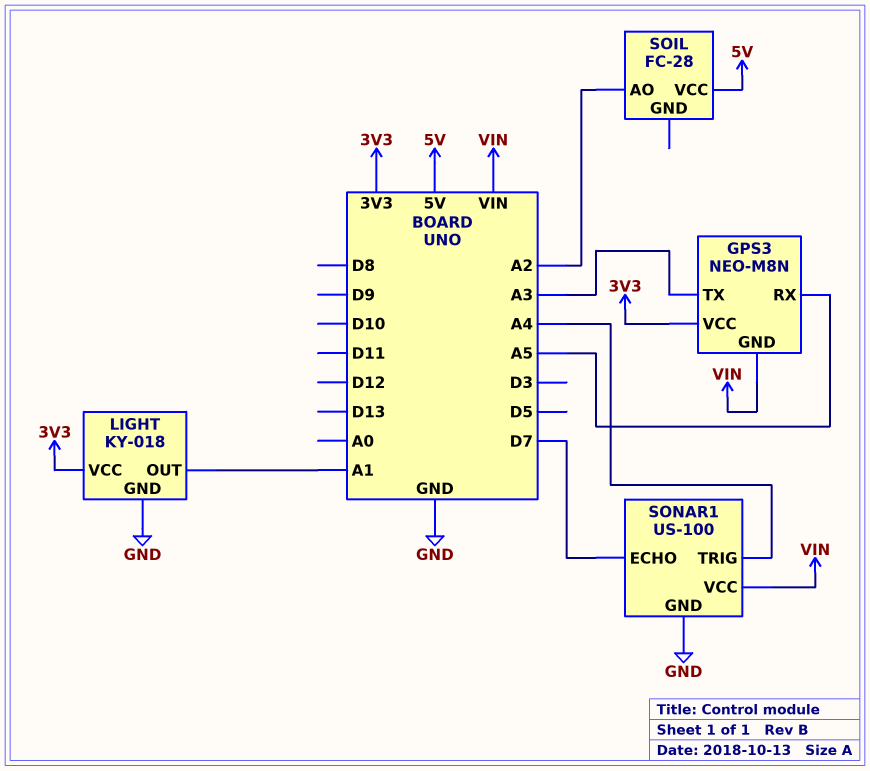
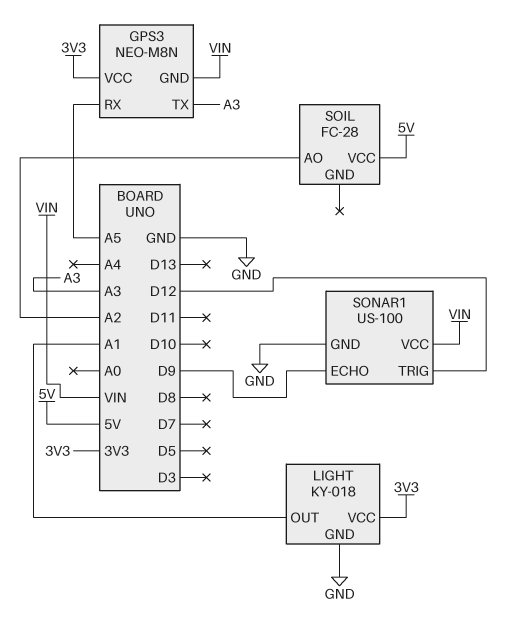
SONAR1 pin ECHO: D7 -> D9
SONAR1 pin TRIG: A4 -> D12

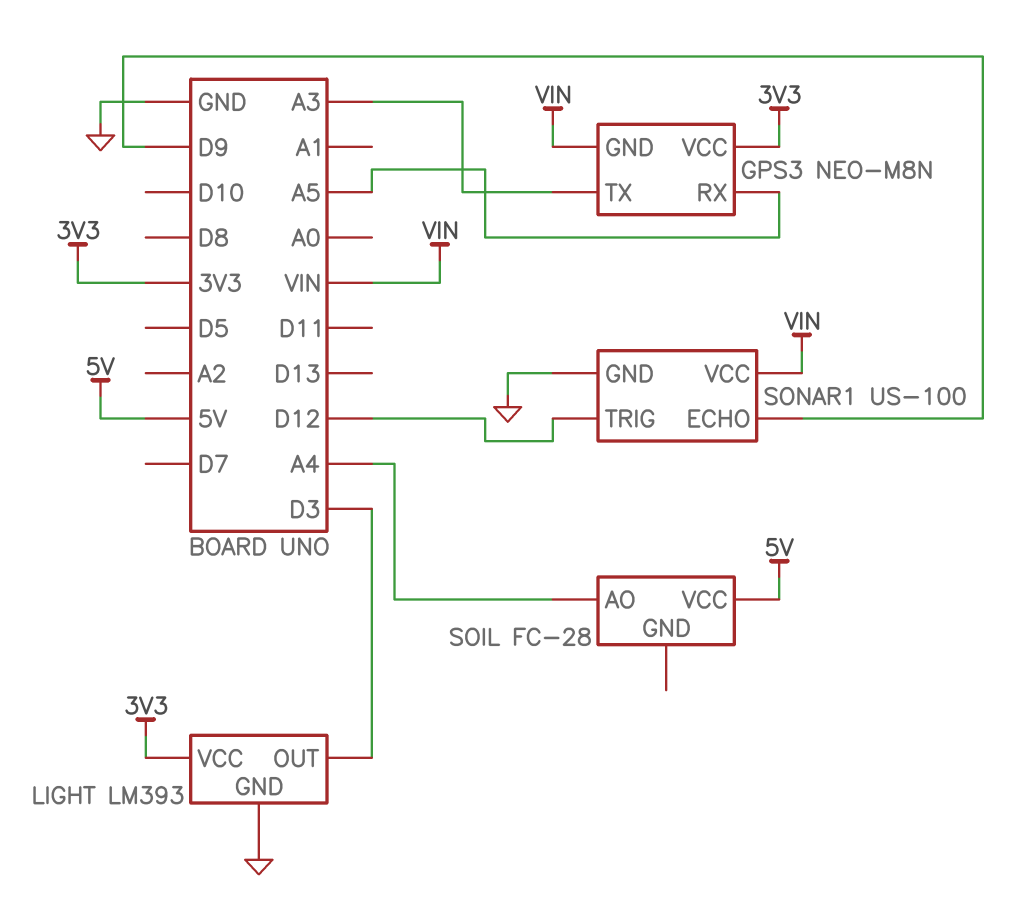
LIGHT: KY-018 -> LM393
LIGHT pin OUT: A1 -> D3
SOIL pin AO: A2 -> A4

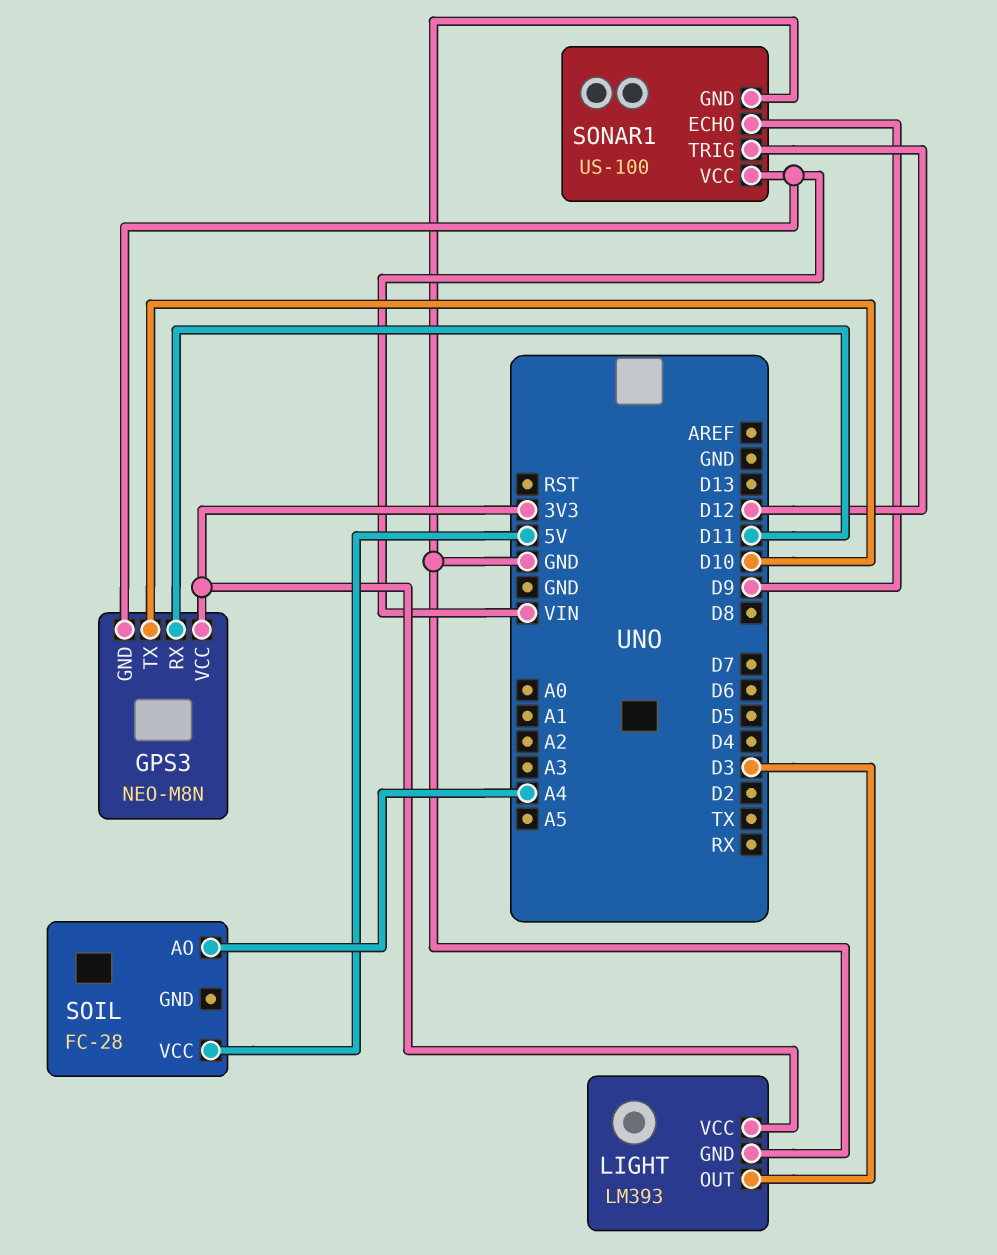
GPS3 pin RX: A5 -> D11
GPS3 pin TX: A3 -> D10

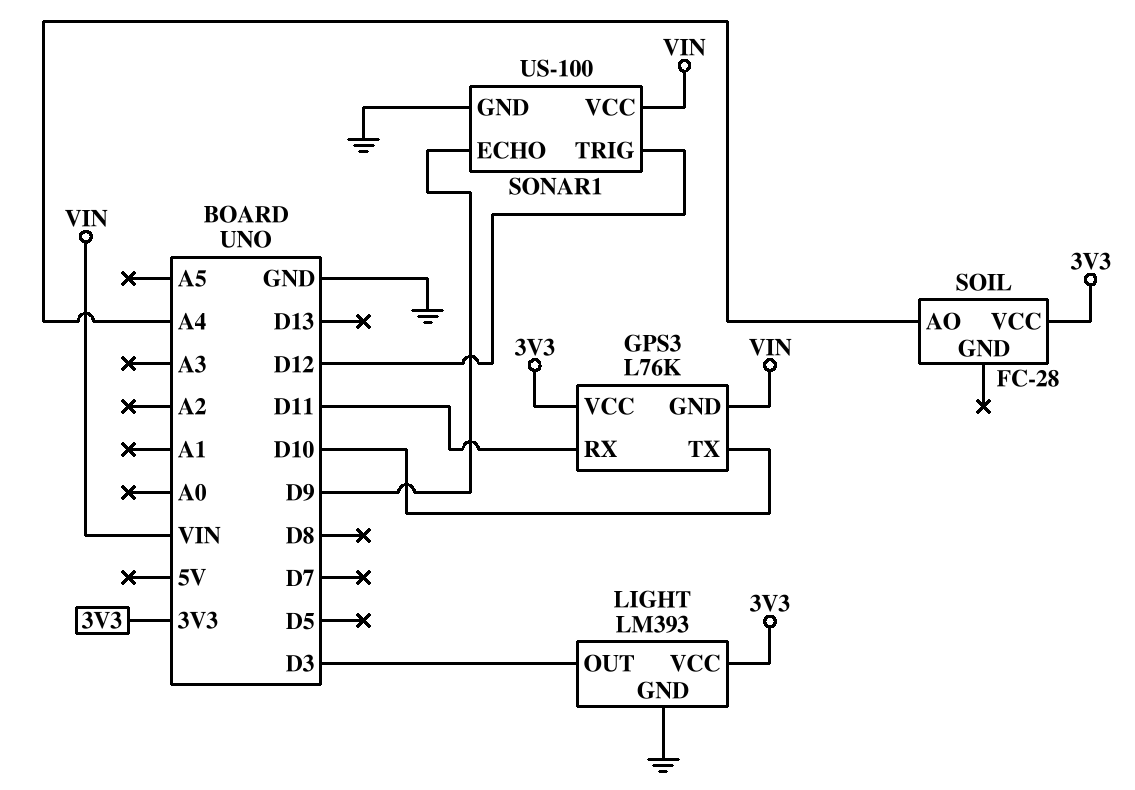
GPS3: NEO-M8N -> L76K
SOIL pin VCC: 5V -> 3V3

